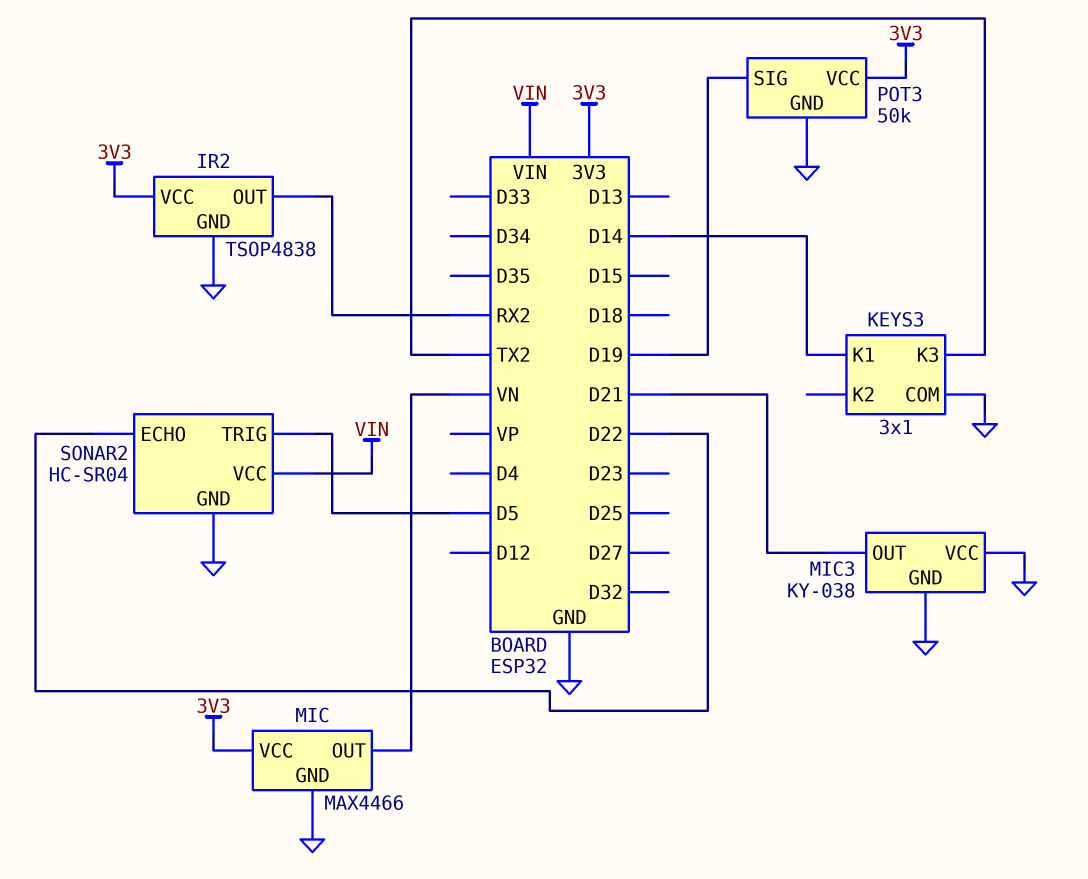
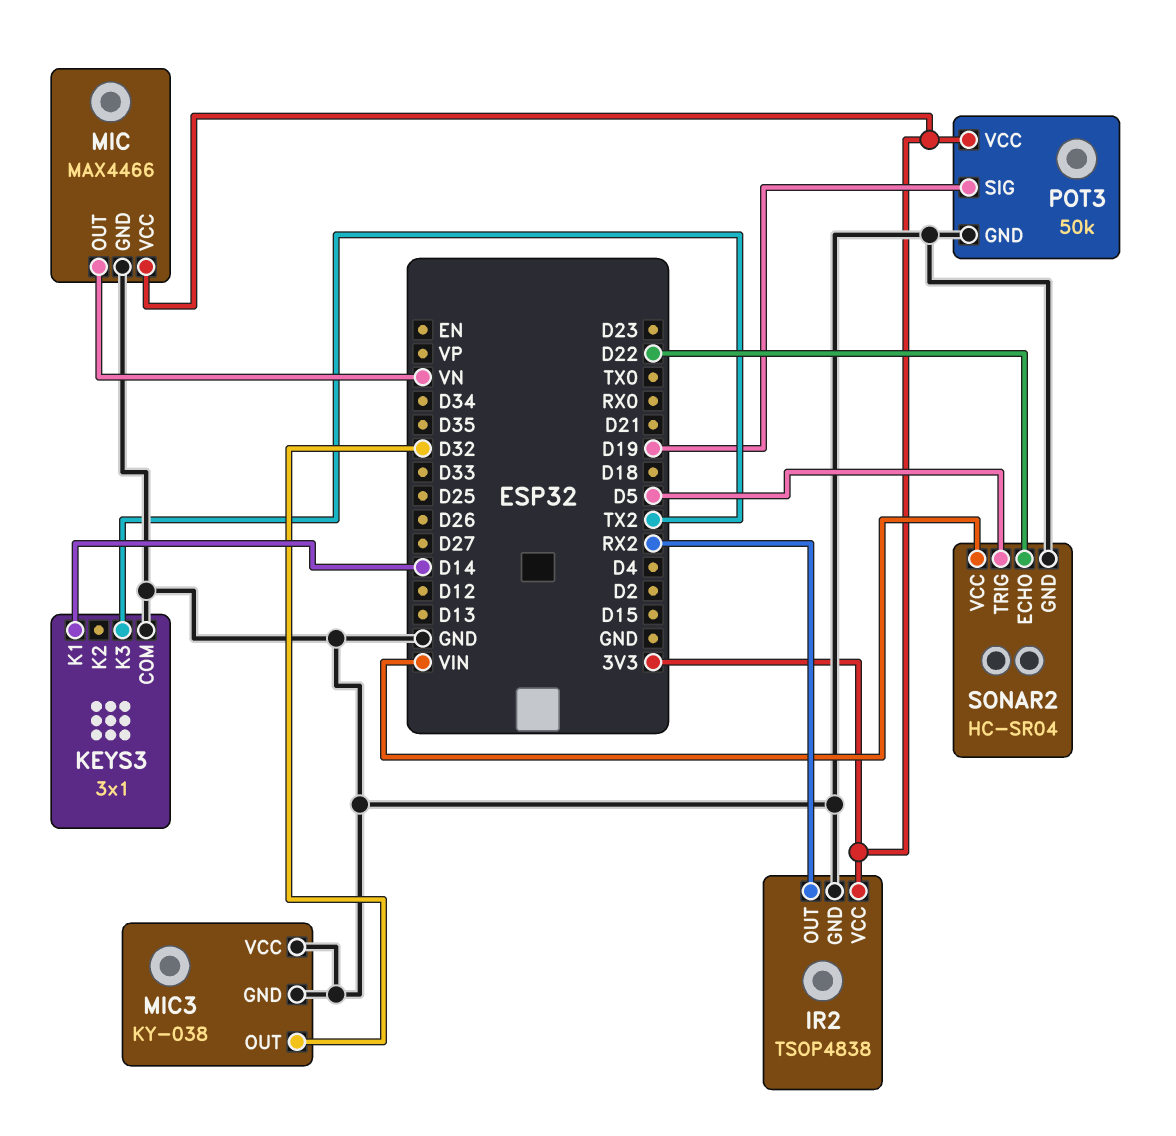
MIC3 pin OUT: D21 -> D32

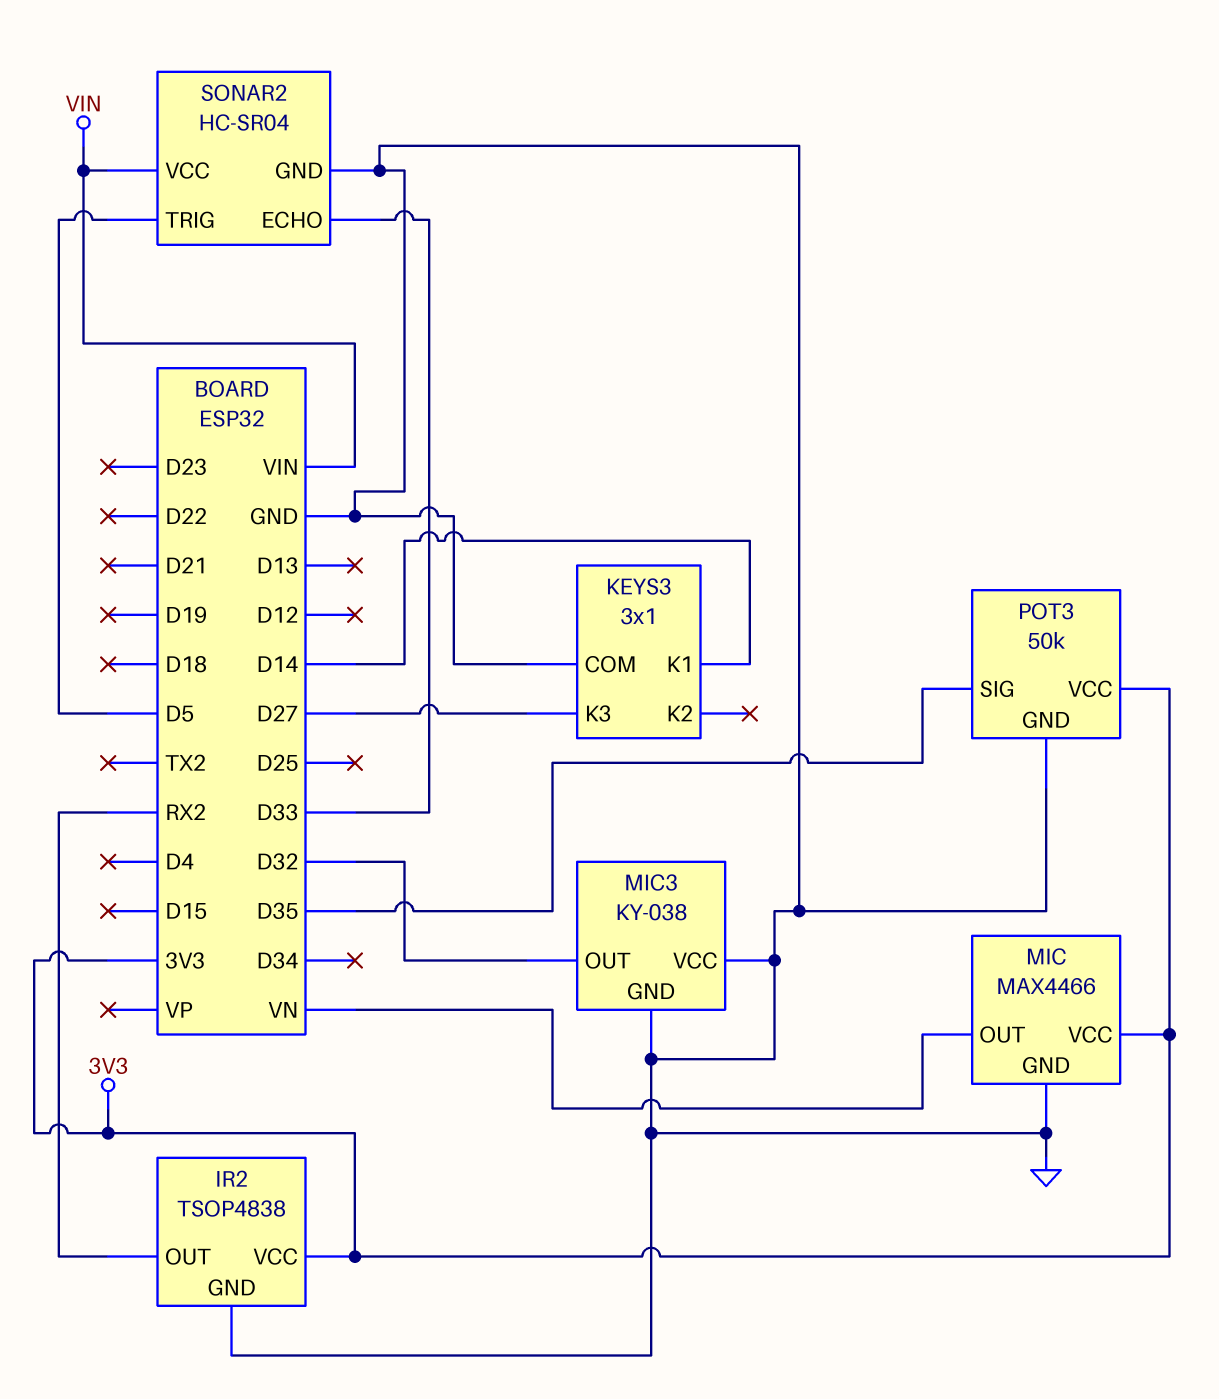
KEYS3 pin K3: TX2 -> D27
POT3 pin SIG: D19 -> D35
SONAR2 pin ECHO: D22 -> D33

